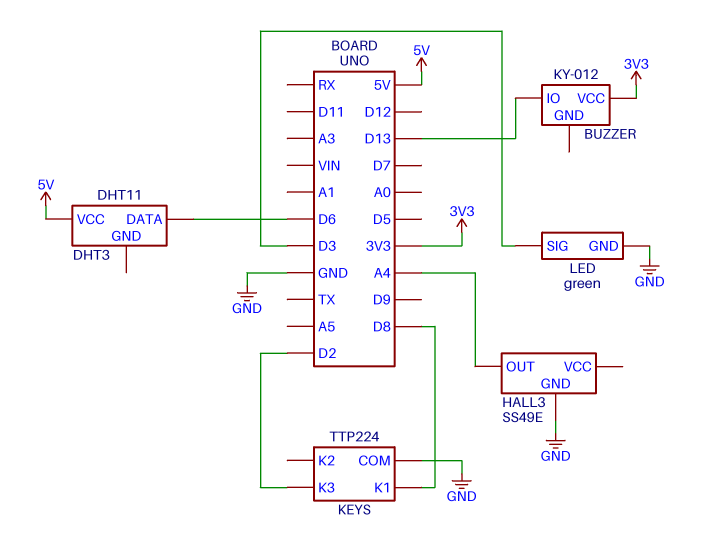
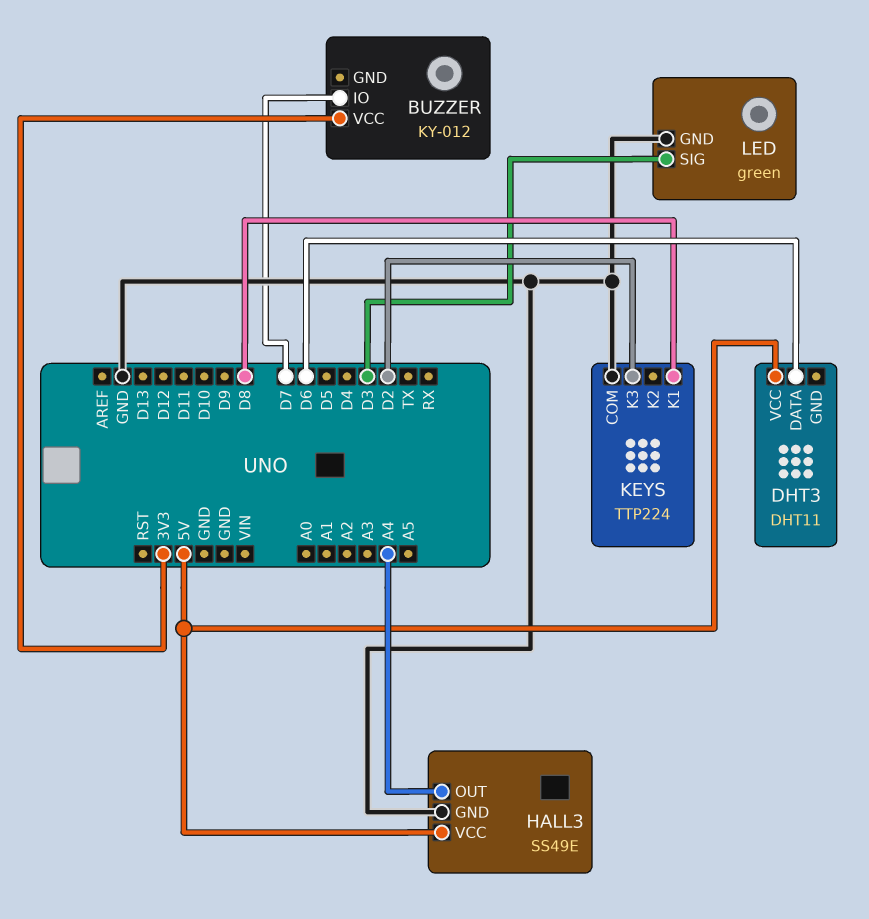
BUZZER pin IO: D13 -> D7
HALL3 pin VCC: none -> 5V

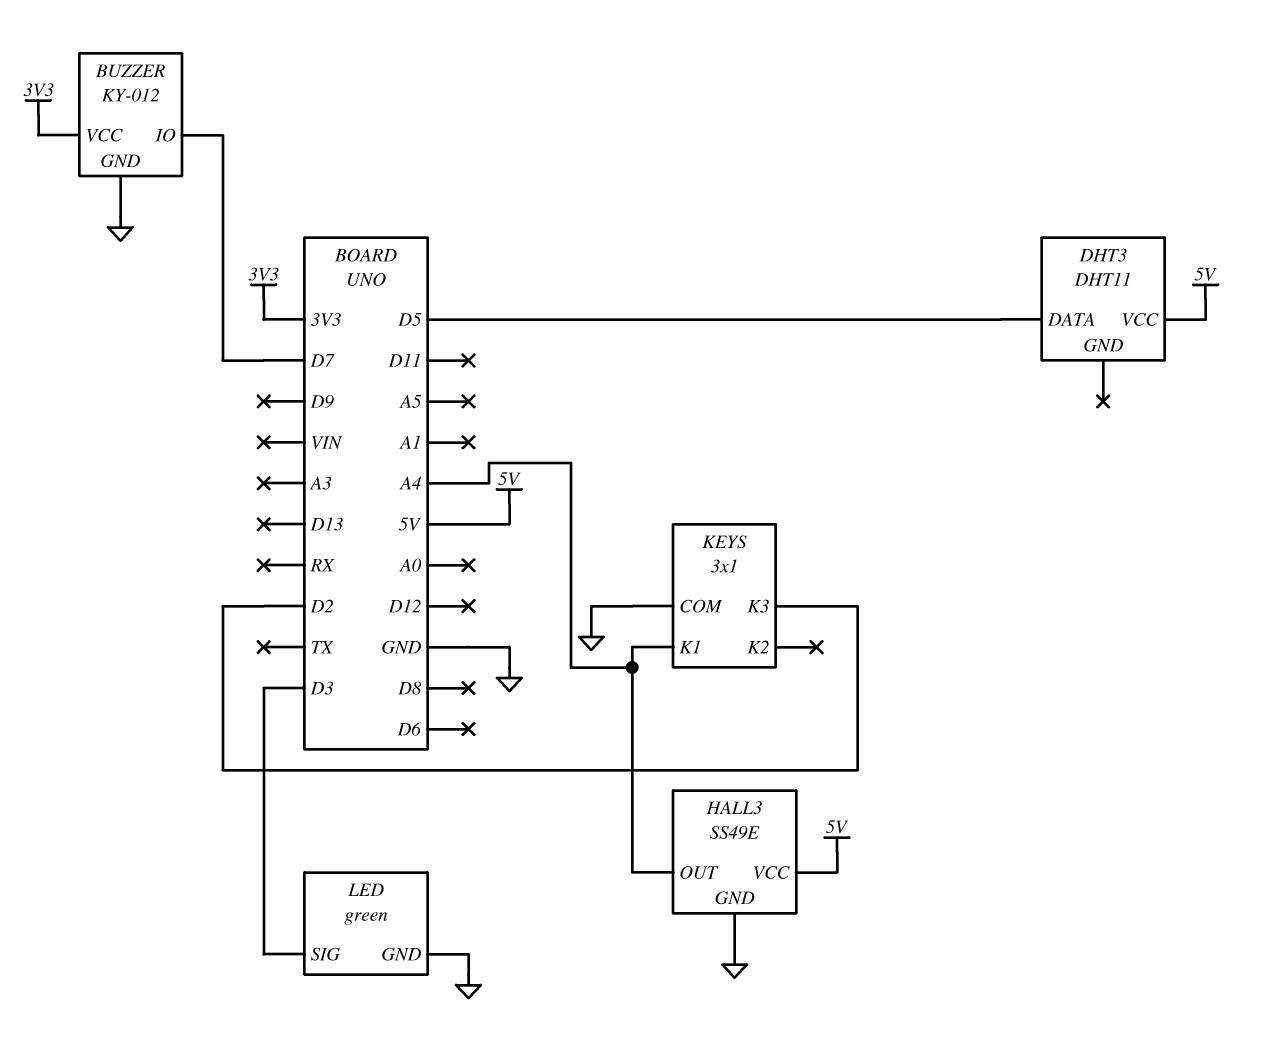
BUZZER pin GND: none -> GND
DHT3 pin DATA: D6 -> D5
KEYS: TTP224 -> 3x1
KEYS pin K1: D8 -> A4

